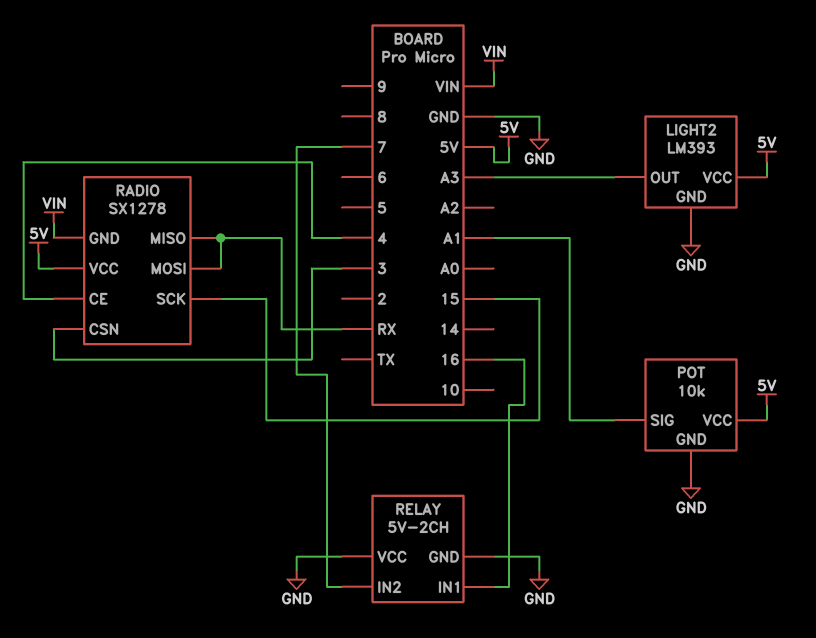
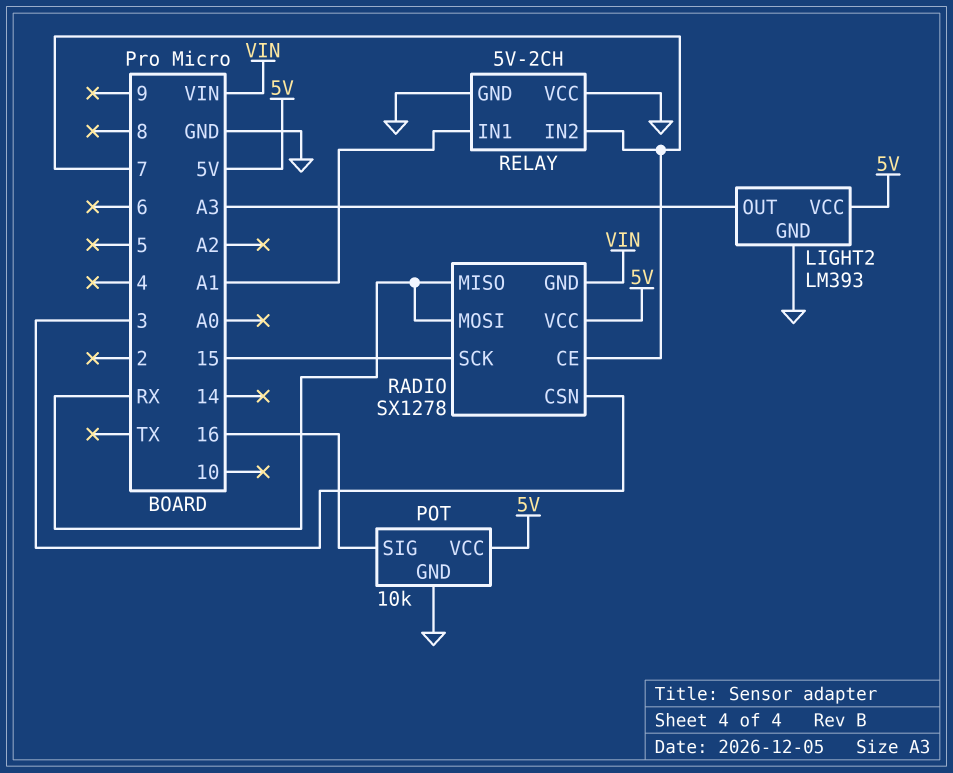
POT pin SIG: A1 -> 16
RADIO pin CE: 4 -> 7
RELAY pin IN1: 16 -> A1

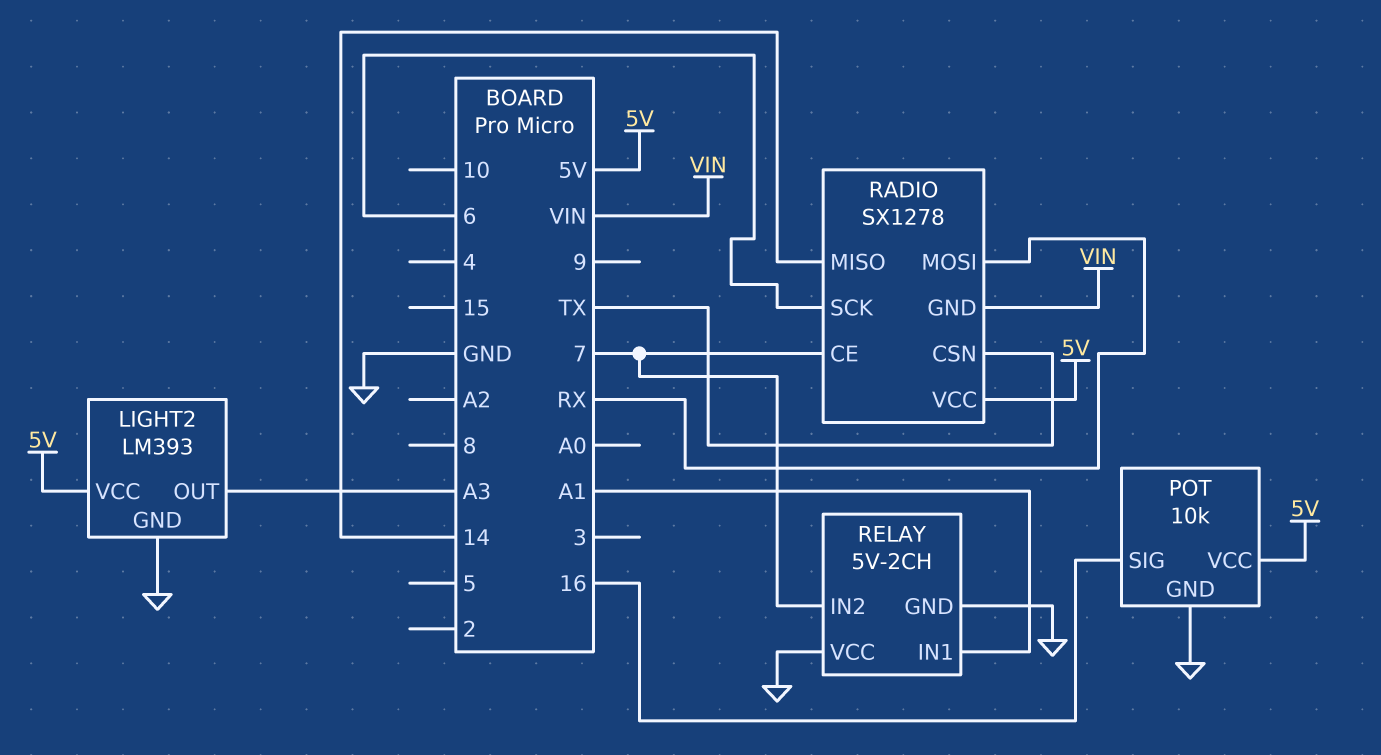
RADIO pin CSN: 3 -> TX
RADIO pin MISO: RX -> 14
RADIO pin SCK: 15 -> 6

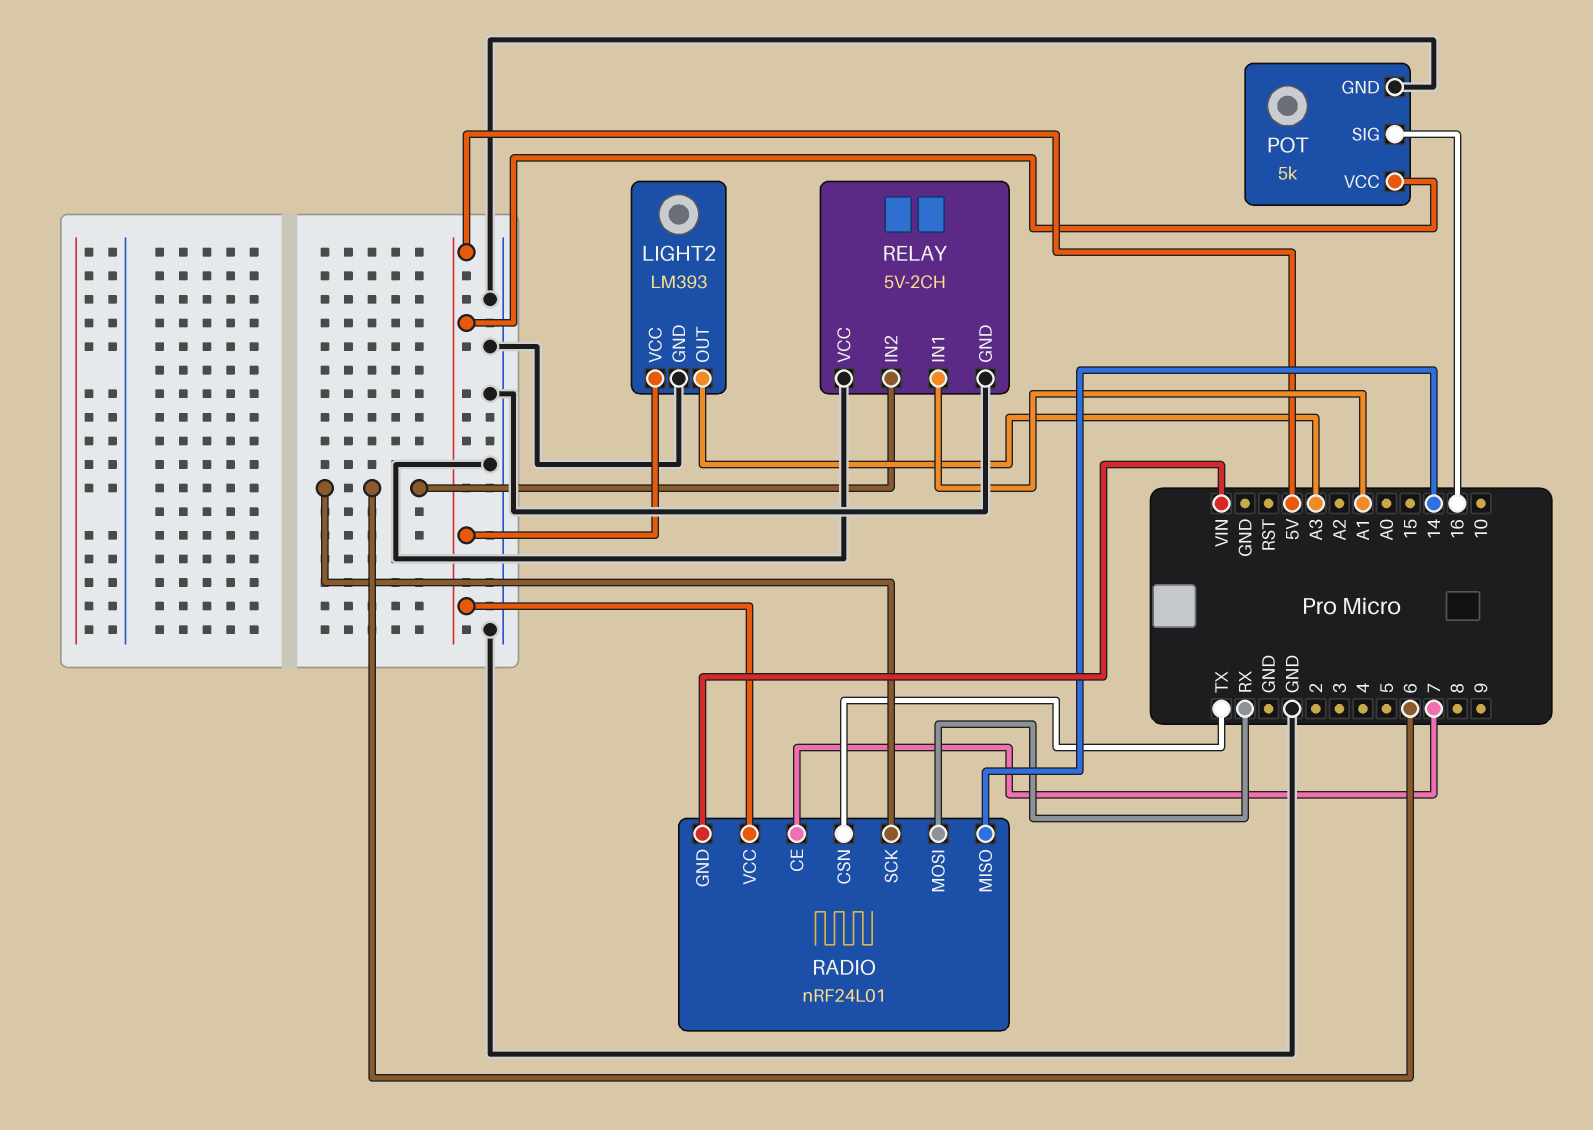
POT: 10k -> 5k
RADIO: SX1278 -> nRF24L01
RELAY pin IN2: 7 -> 6

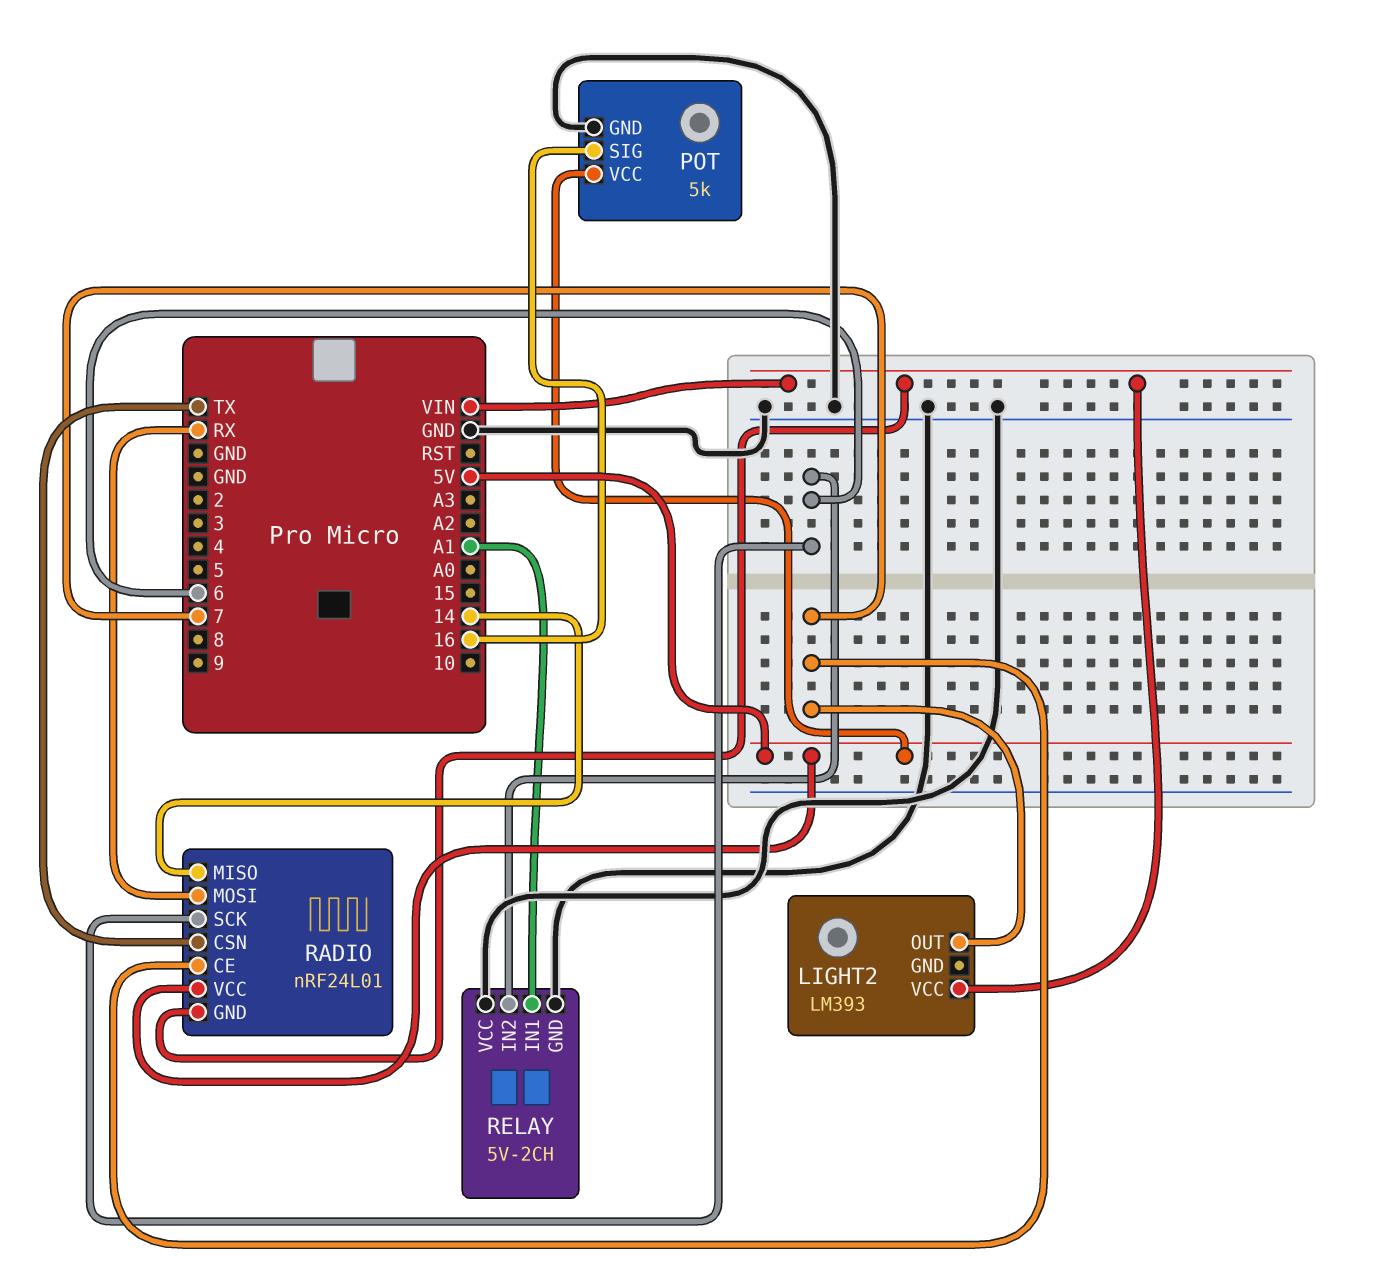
LIGHT2 pin GND: GND -> none
LIGHT2 pin OUT: A3 -> 7
LIGHT2 pin VCC: 5V -> VIN

